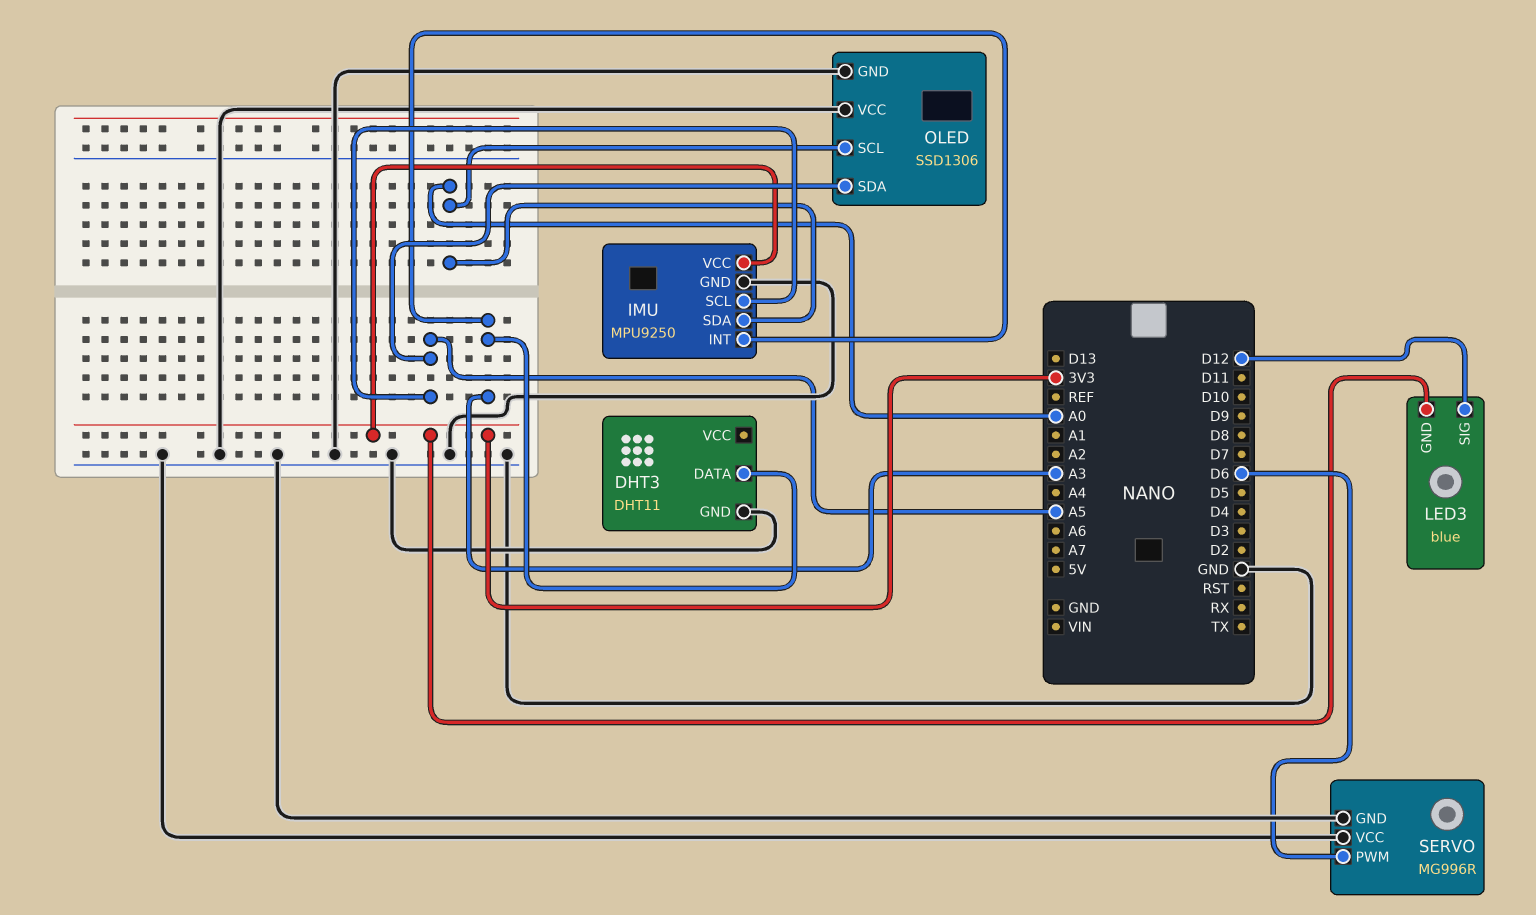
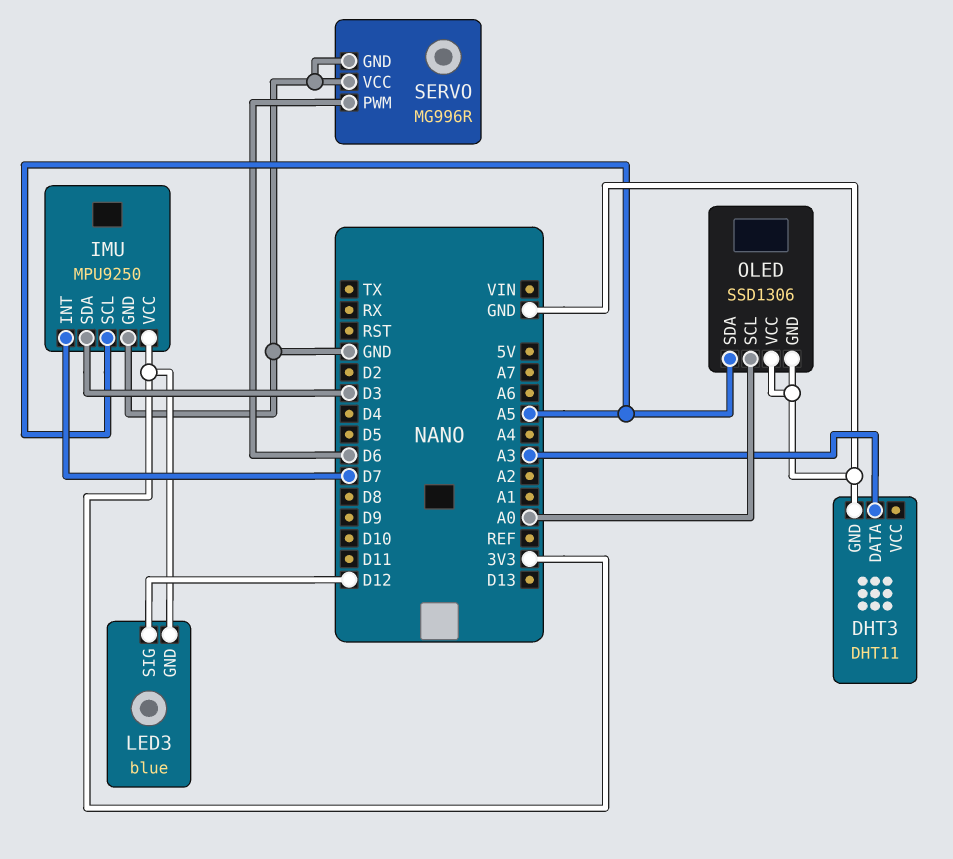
IMU pin INT: A3 -> D7
IMU pin SDA: A0 -> D3

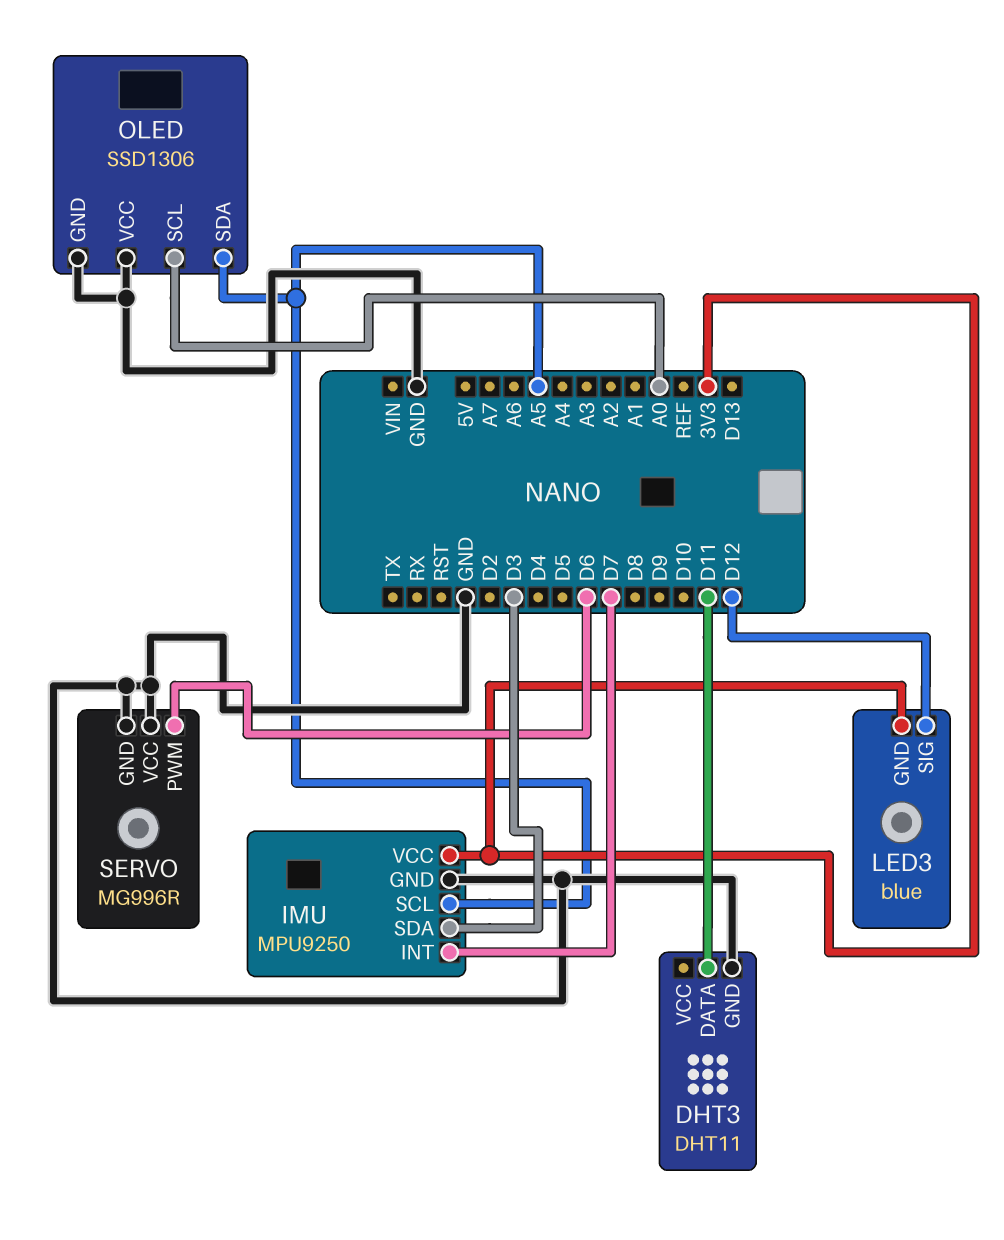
DHT3 pin DATA: A3 -> D11

